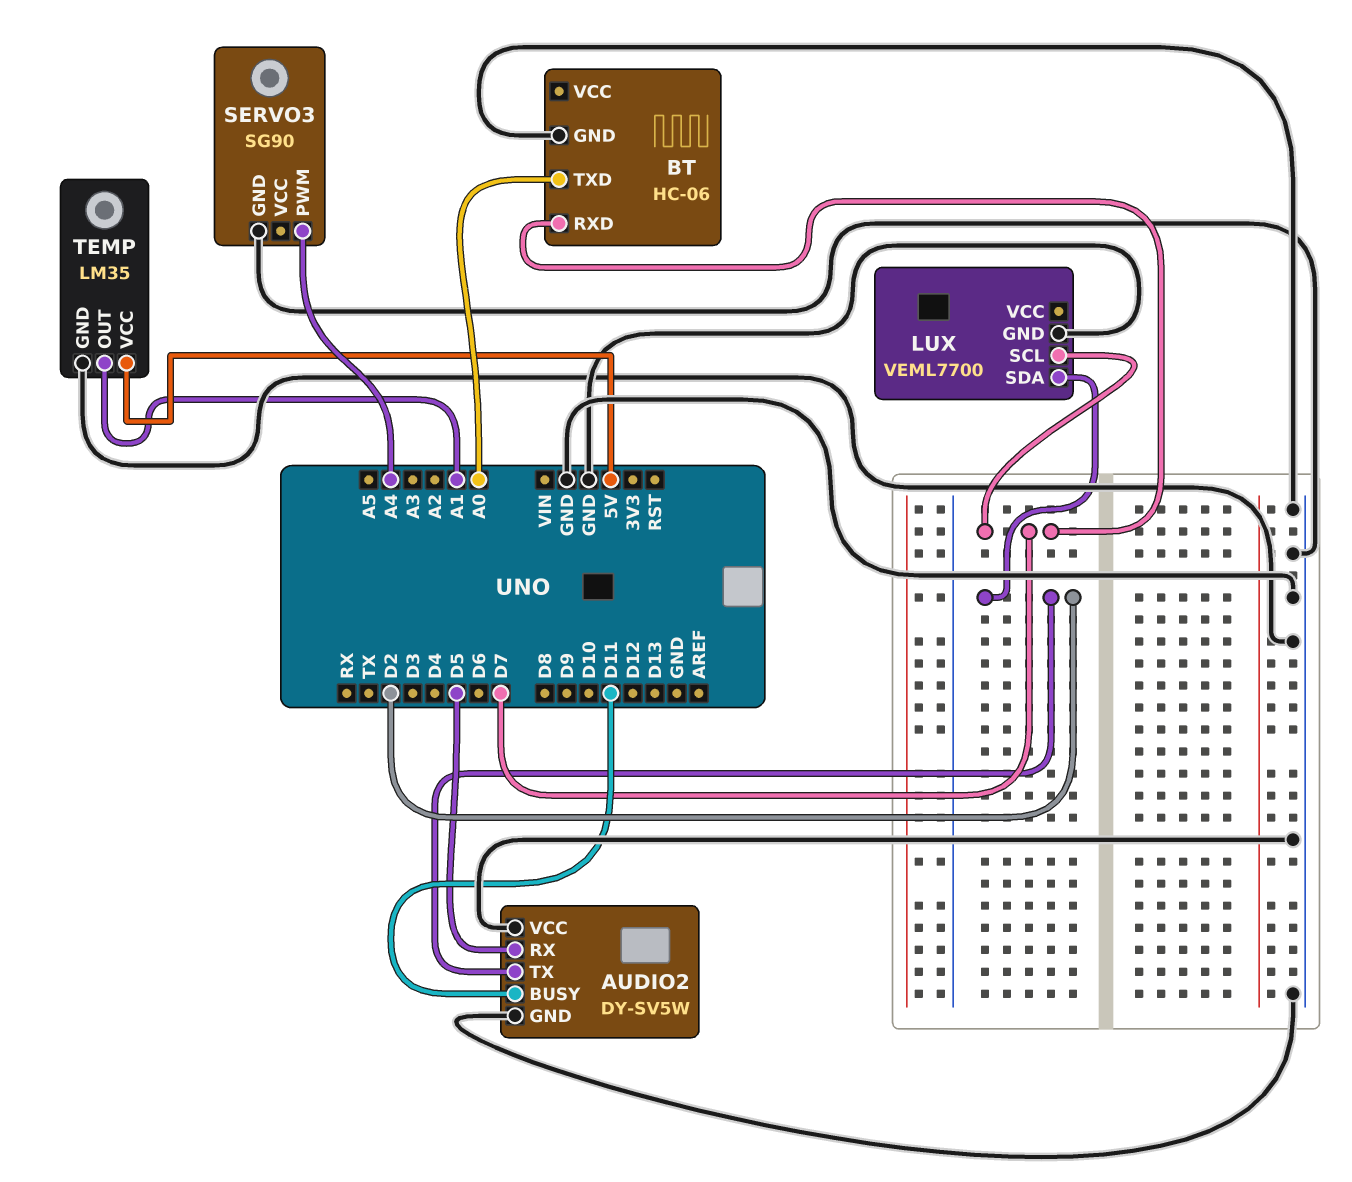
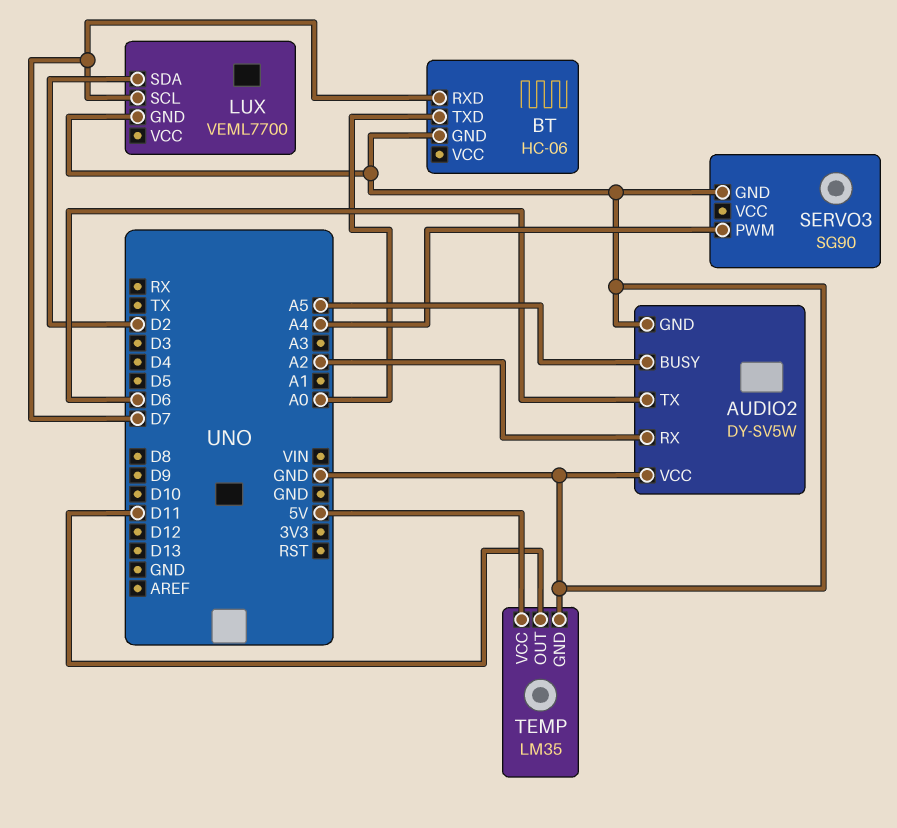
AUDIO2 pin BUSY: D11 -> A5
AUDIO2 pin RX: D5 -> A2
AUDIO2 pin TX: D2 -> D6
TEMP pin OUT: A1 -> D11

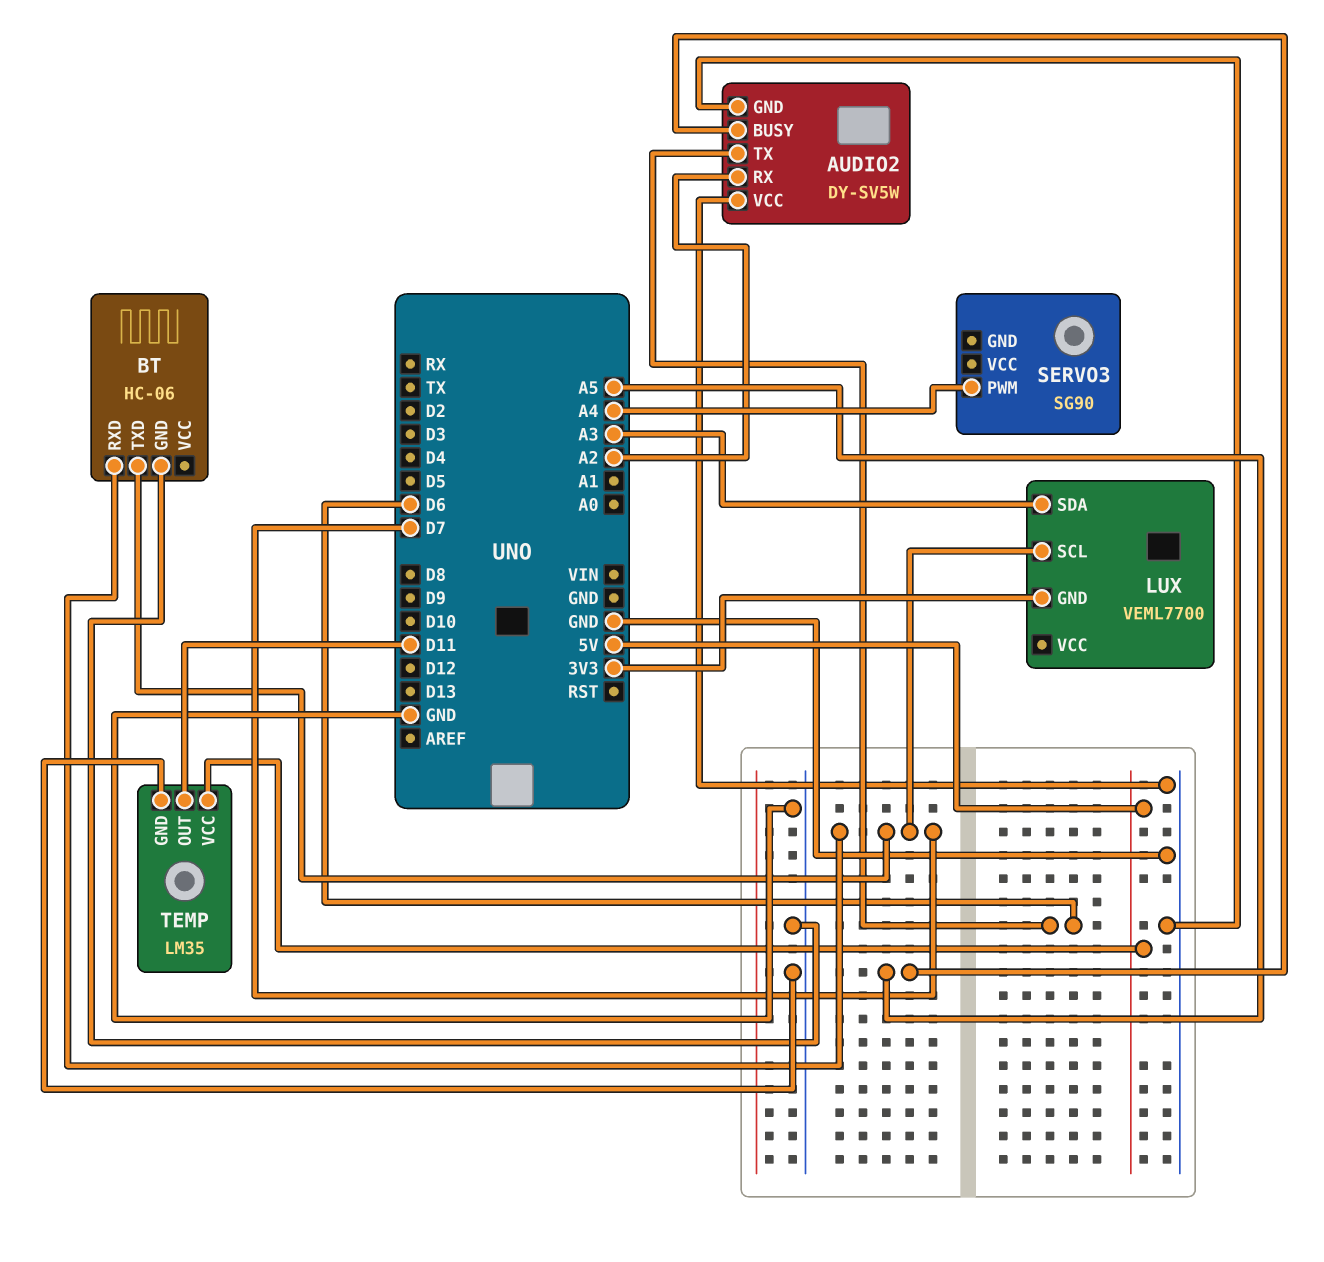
BT pin TXD: A0 -> D7
LUX pin GND: GND -> 3V3
LUX pin SDA: D2 -> A3
SERVO3 pin GND: GND -> none

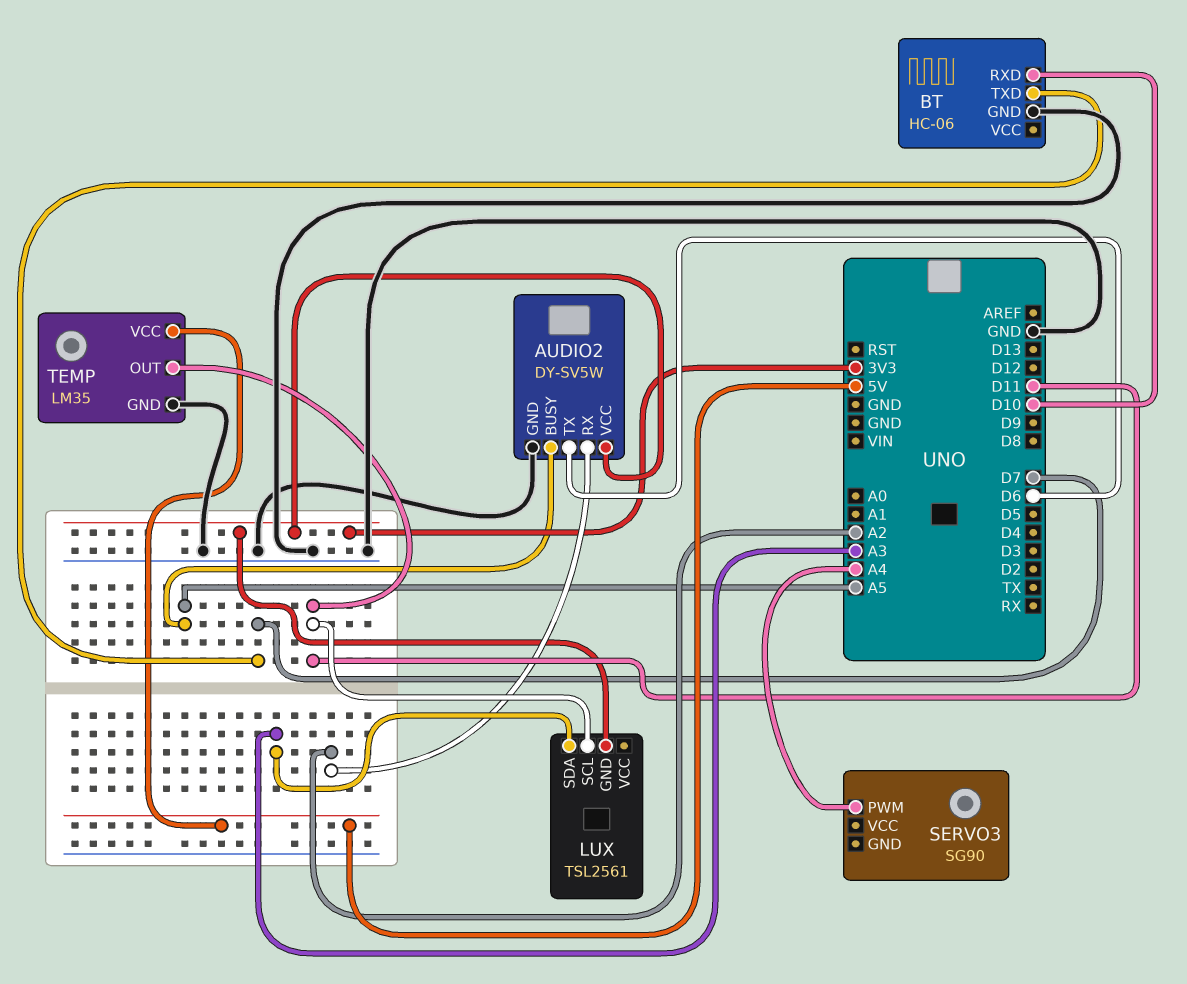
AUDIO2 pin VCC: GND -> 3V3
BT pin RXD: D7 -> D10
LUX: VEML7700 -> TSL2561
LUX pin SCL: D7 -> D11

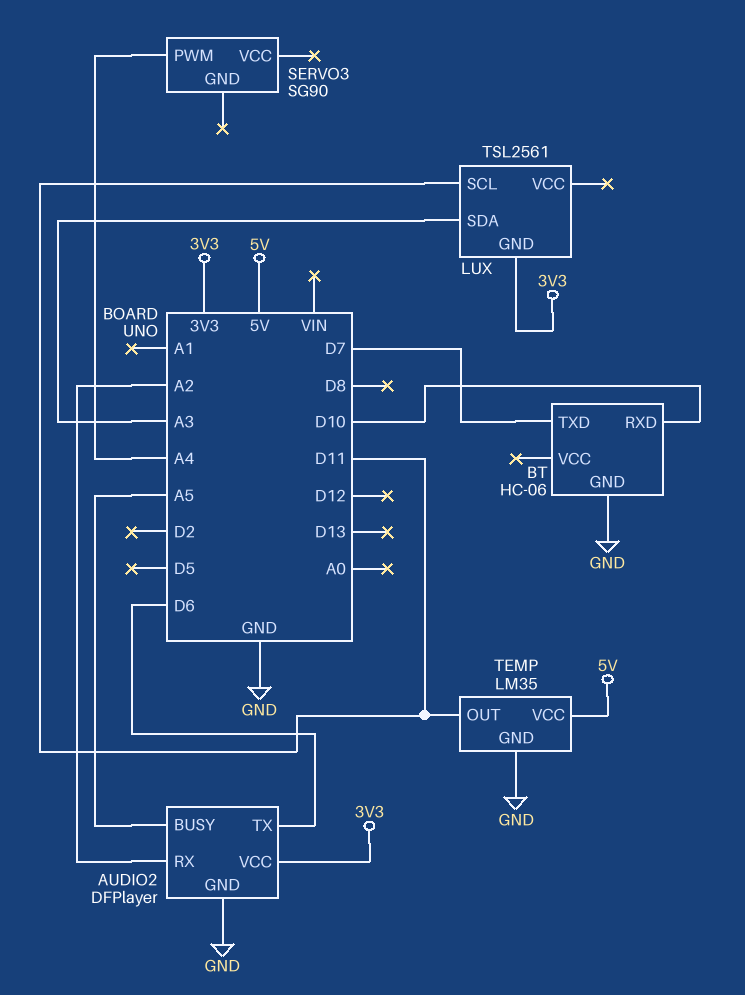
AUDIO2: DY-SV5W -> DFPlayer

